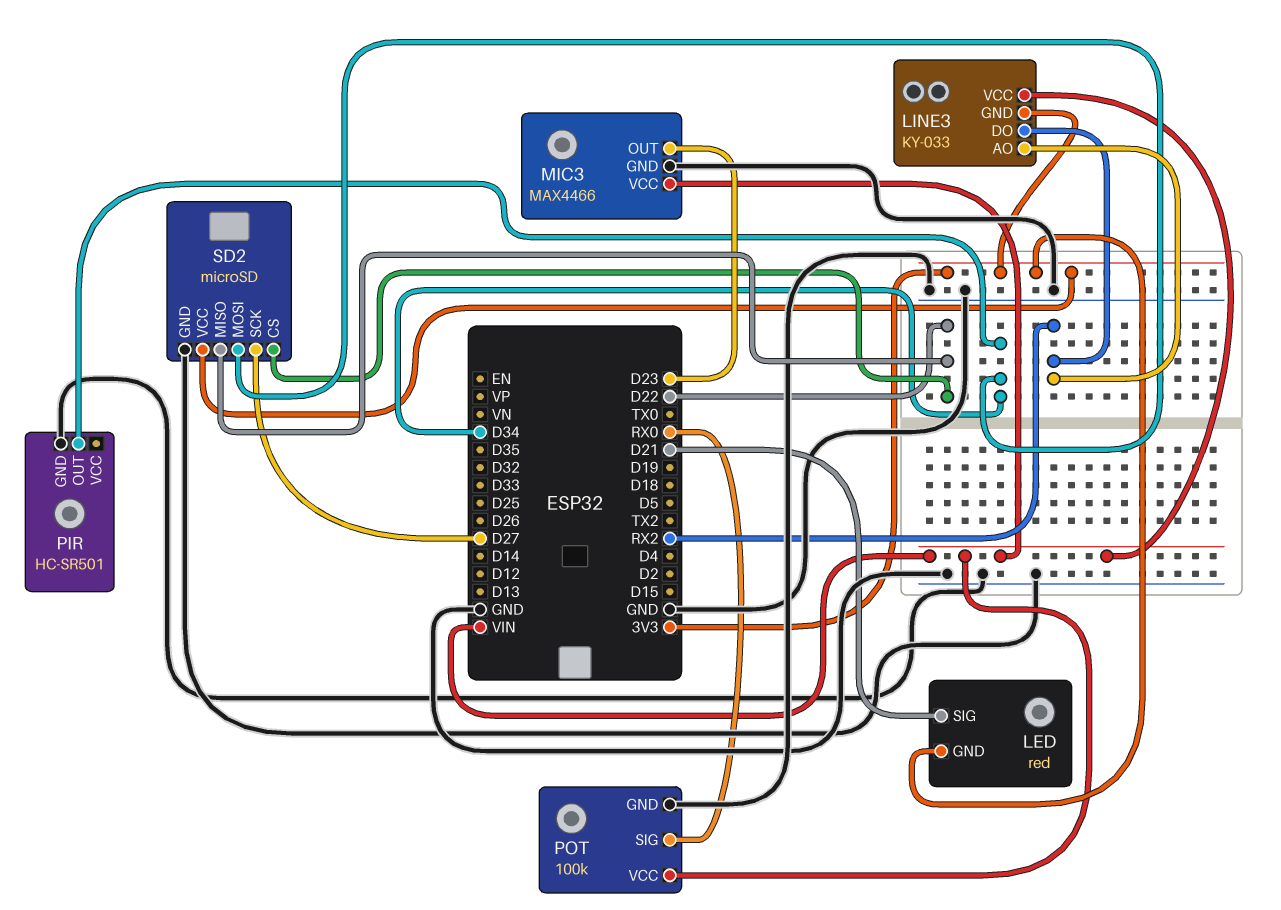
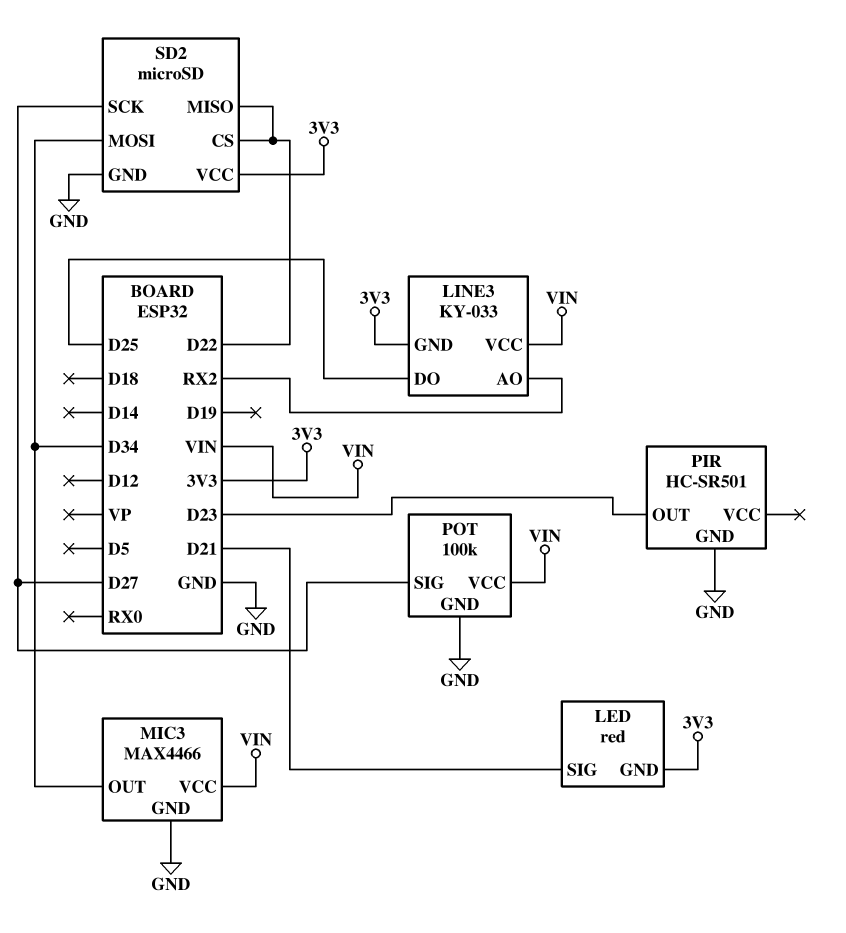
LINE3 pin DO: RX2 -> D25
MIC3 pin OUT: D23 -> D34
PIR pin OUT: D34 -> D23
POT pin SIG: RX0 -> D27

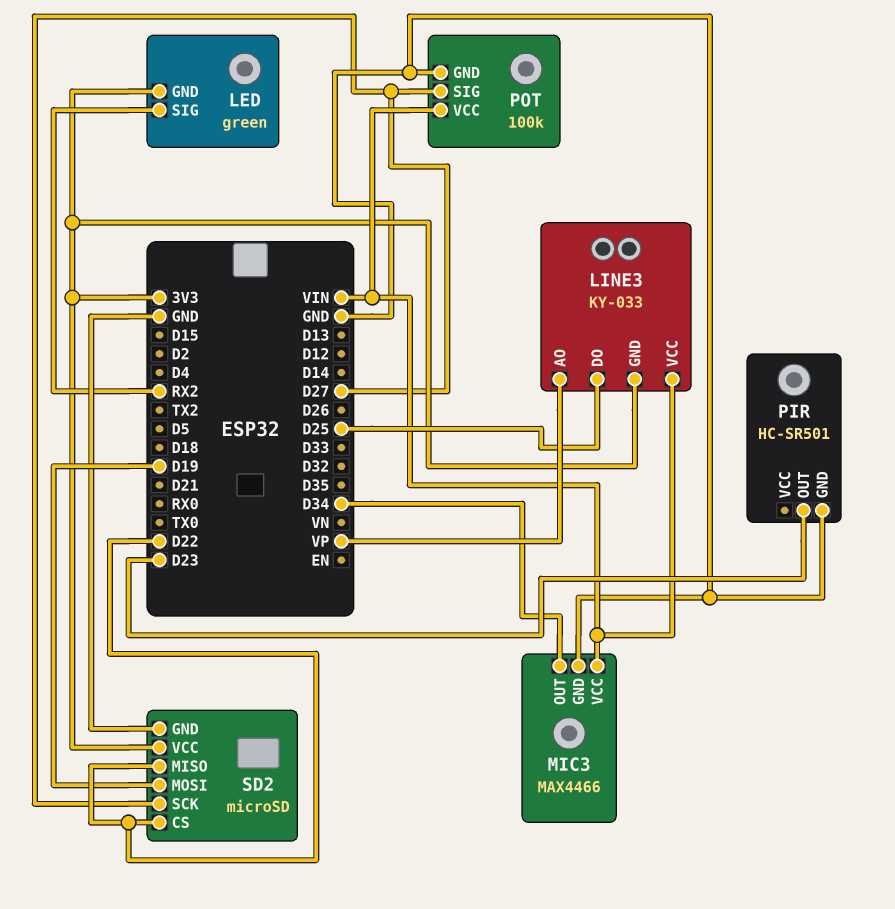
LED: red -> green
LED pin SIG: D21 -> RX2
LINE3 pin AO: RX2 -> VP
SD2 pin MOSI: D34 -> D19

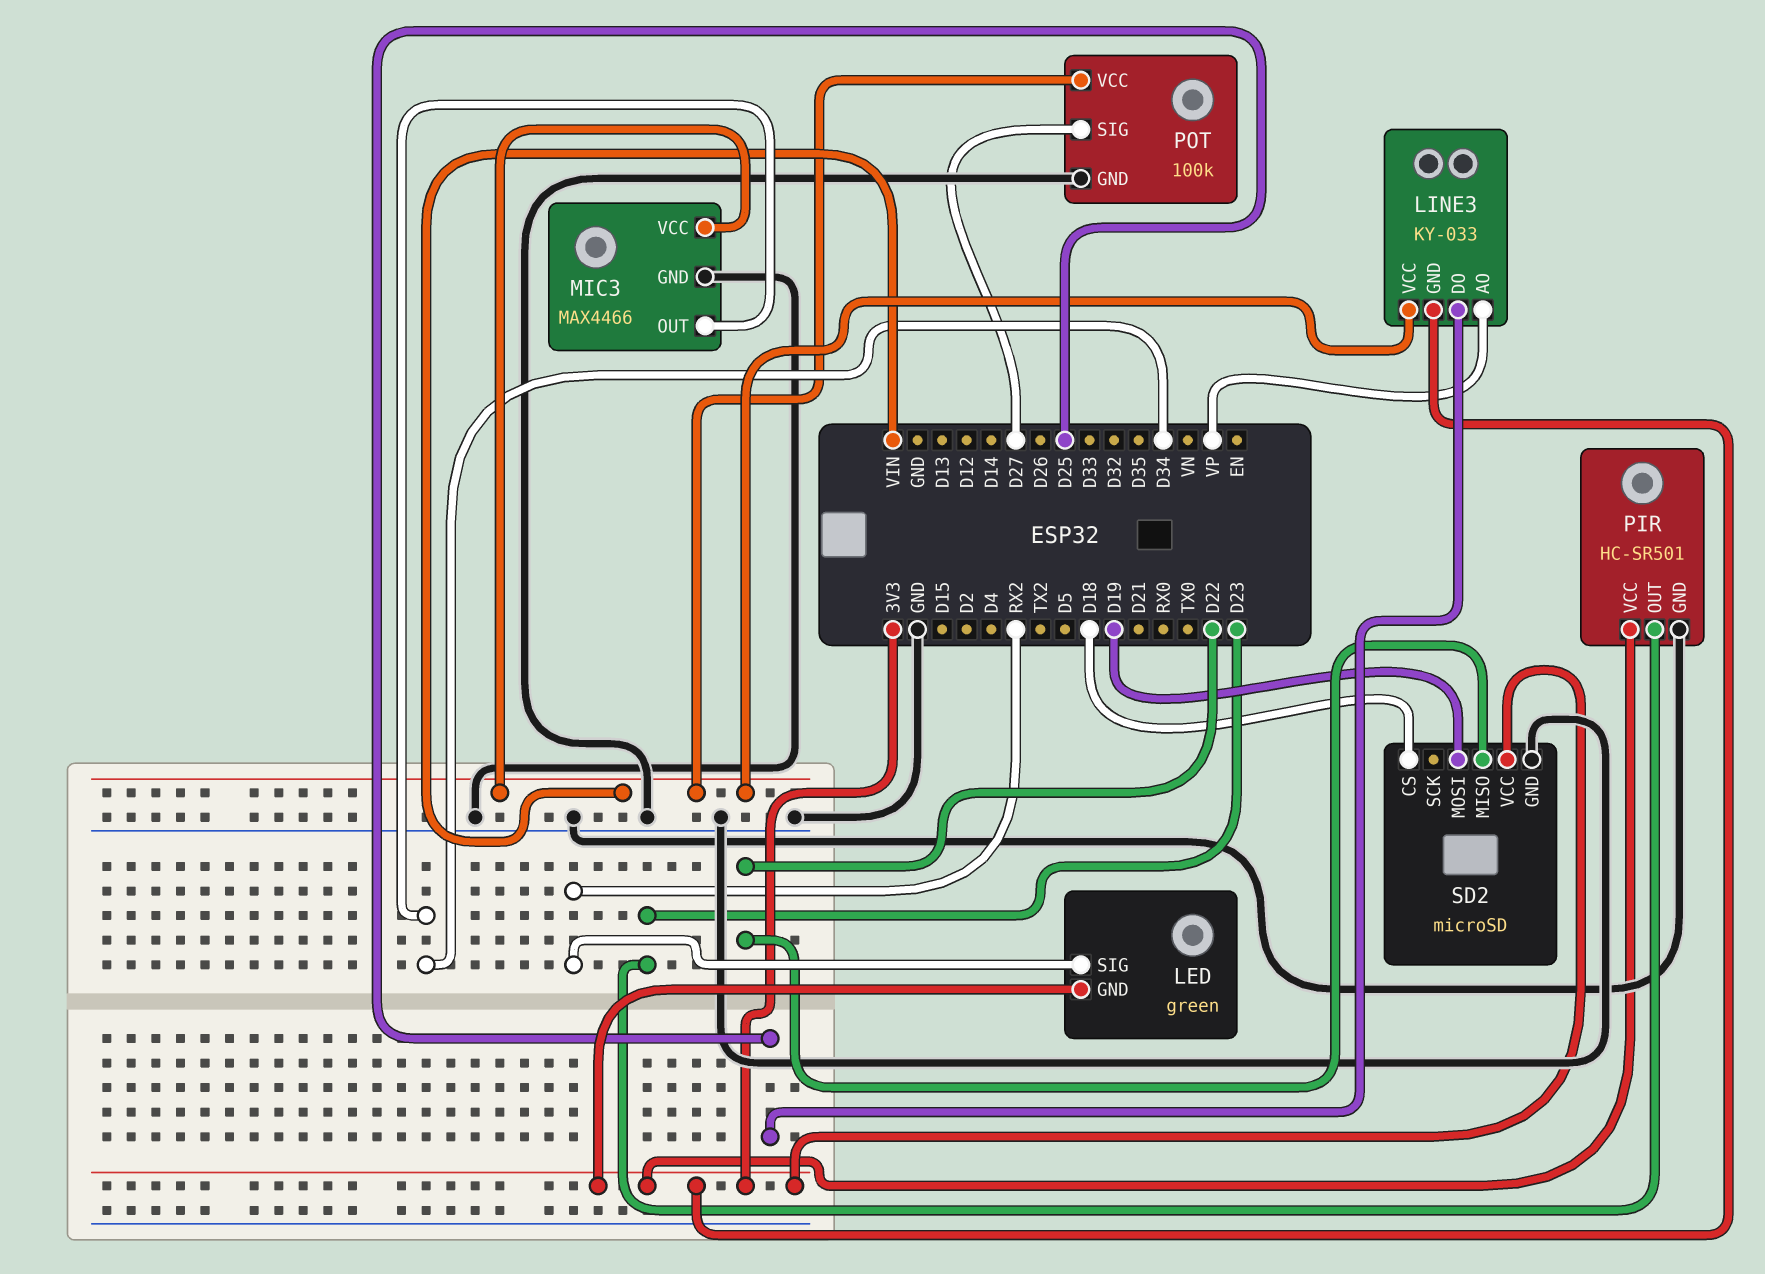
PIR pin VCC: none -> 3V3
SD2 pin CS: D22 -> D18
SD2 pin SCK: D27 -> none

